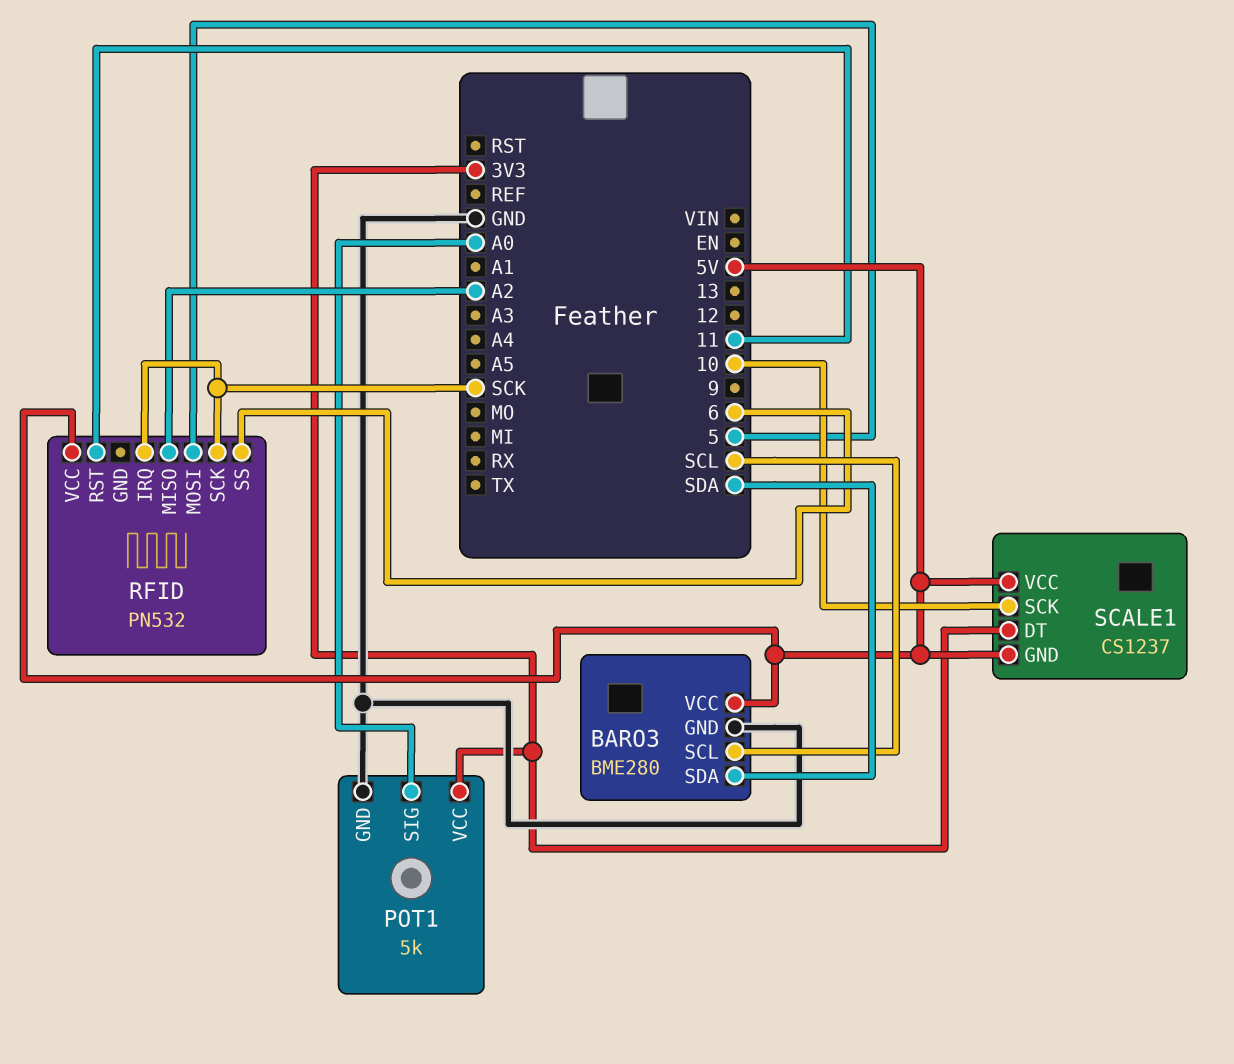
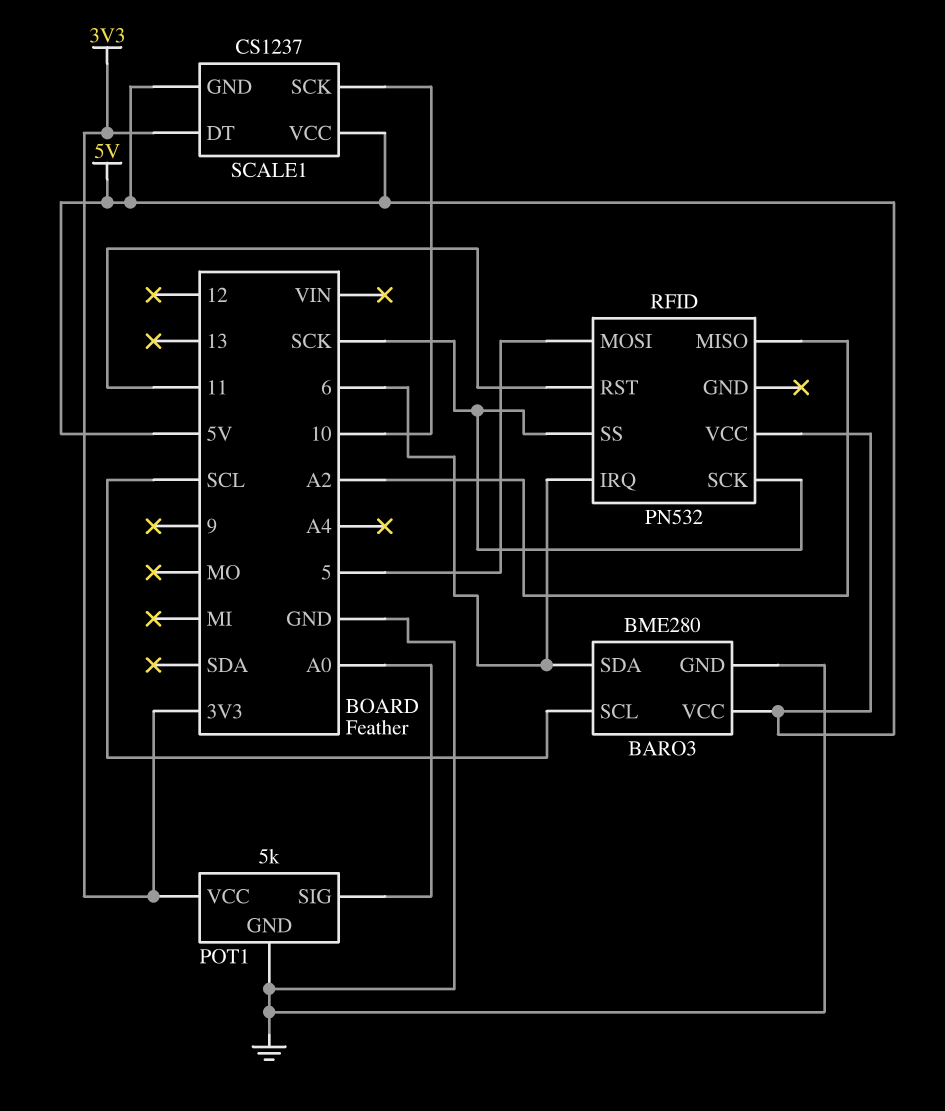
BARO3 pin SDA: SDA -> 6
RFID pin IRQ: SCK -> 6
RFID pin SS: 6 -> SCK

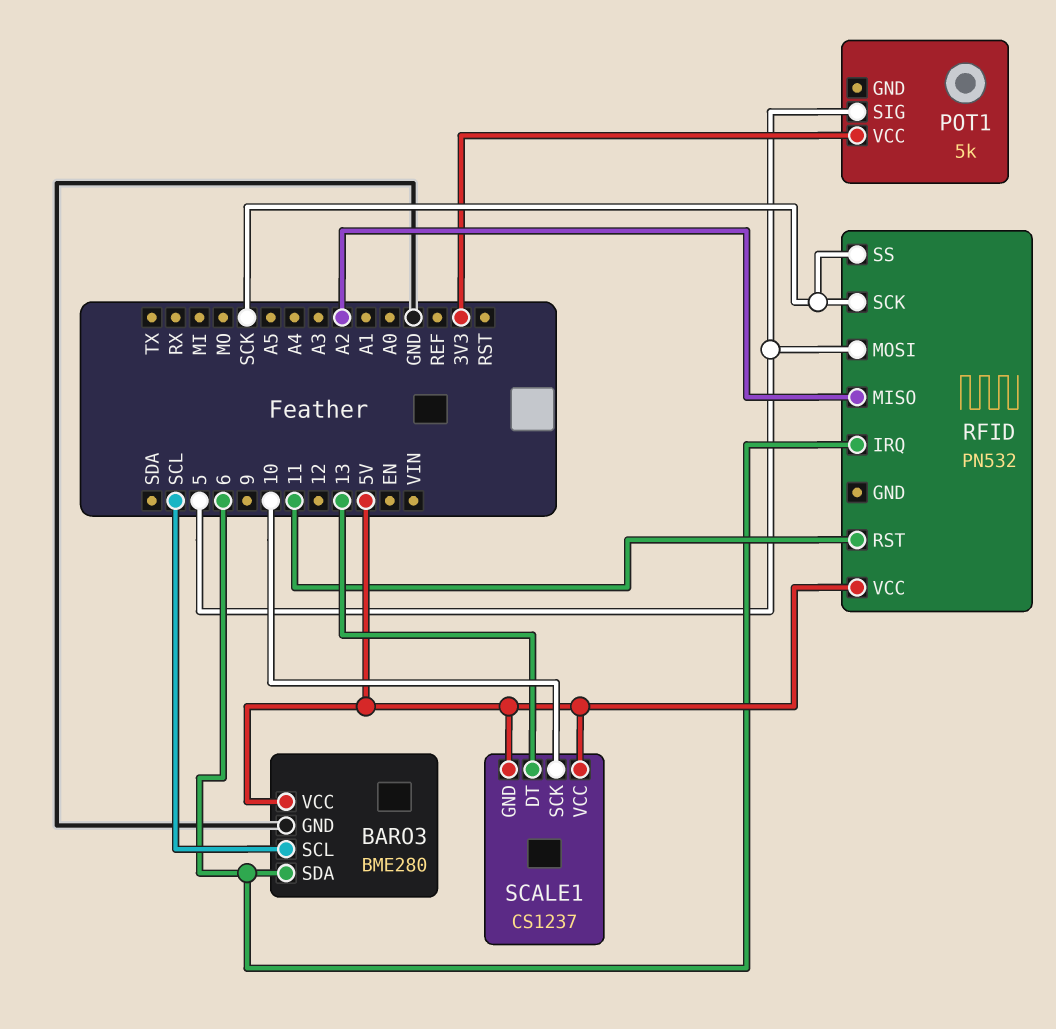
POT1 pin GND: GND -> none
POT1 pin SIG: A0 -> 5
SCALE1 pin DT: 3V3 -> 13

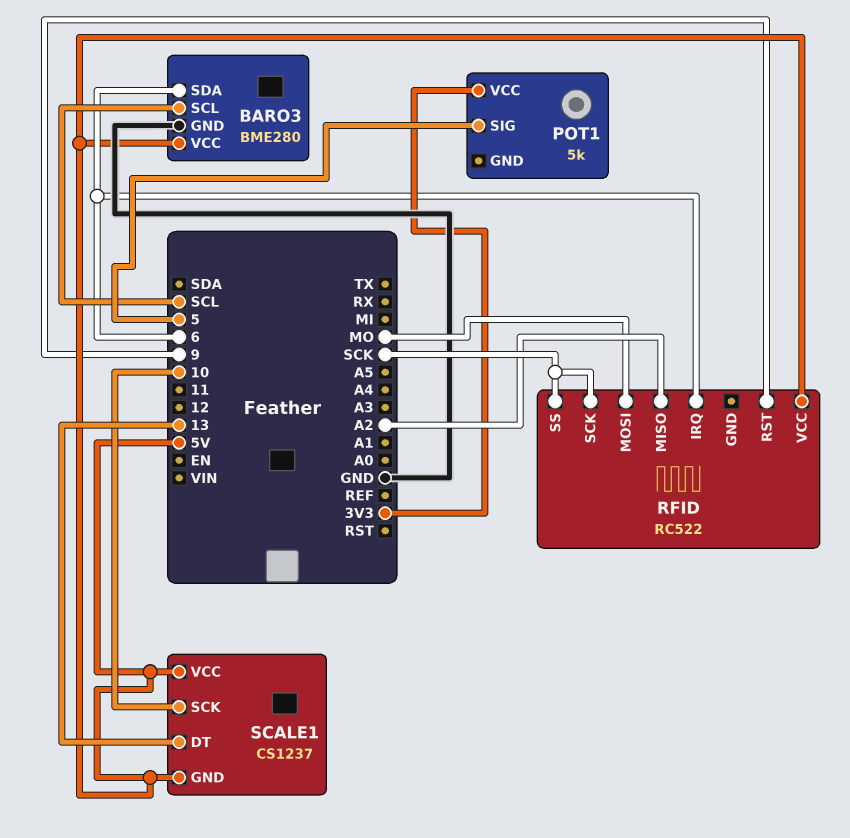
RFID: PN532 -> RC522
RFID pin MOSI: 5 -> MO
RFID pin RST: 11 -> 9

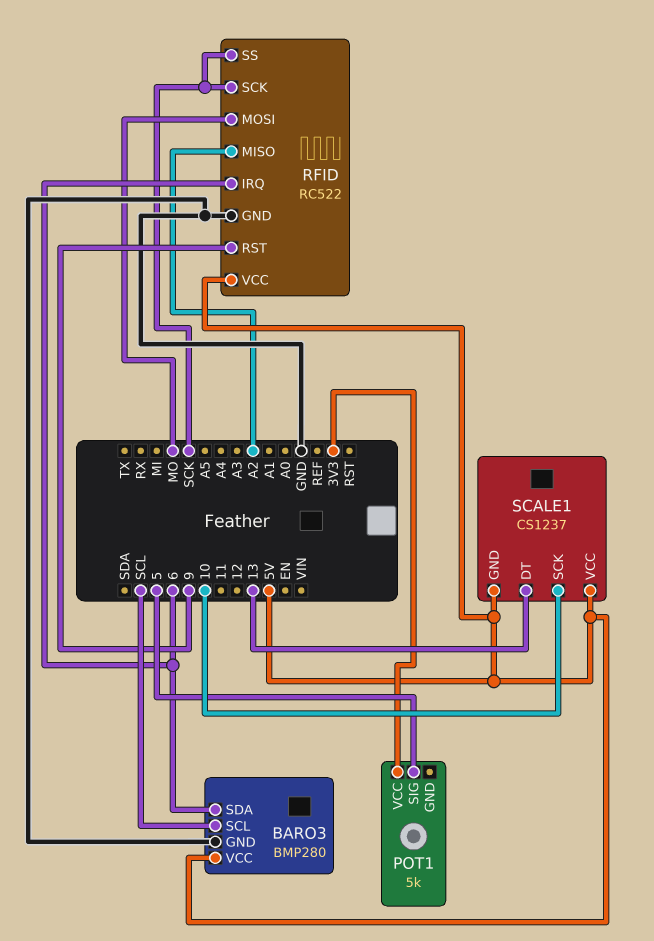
BARO3: BME280 -> BMP280
RFID pin GND: none -> GND

